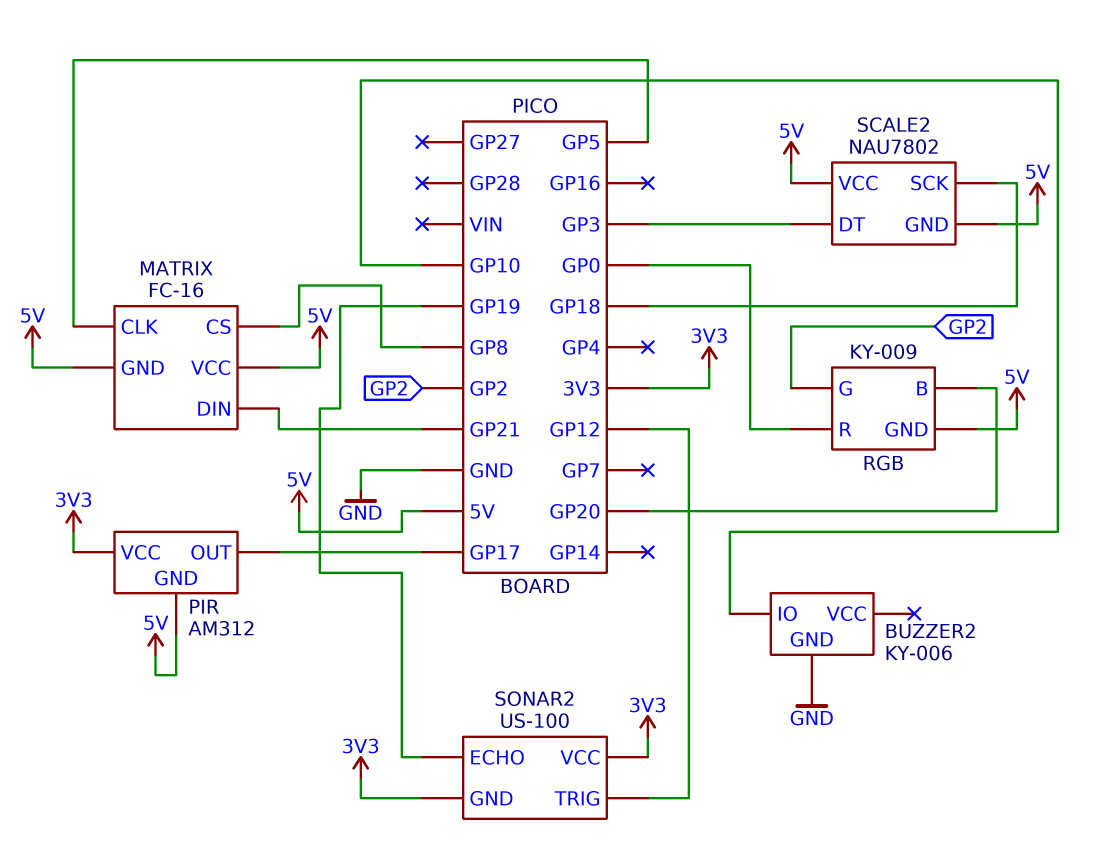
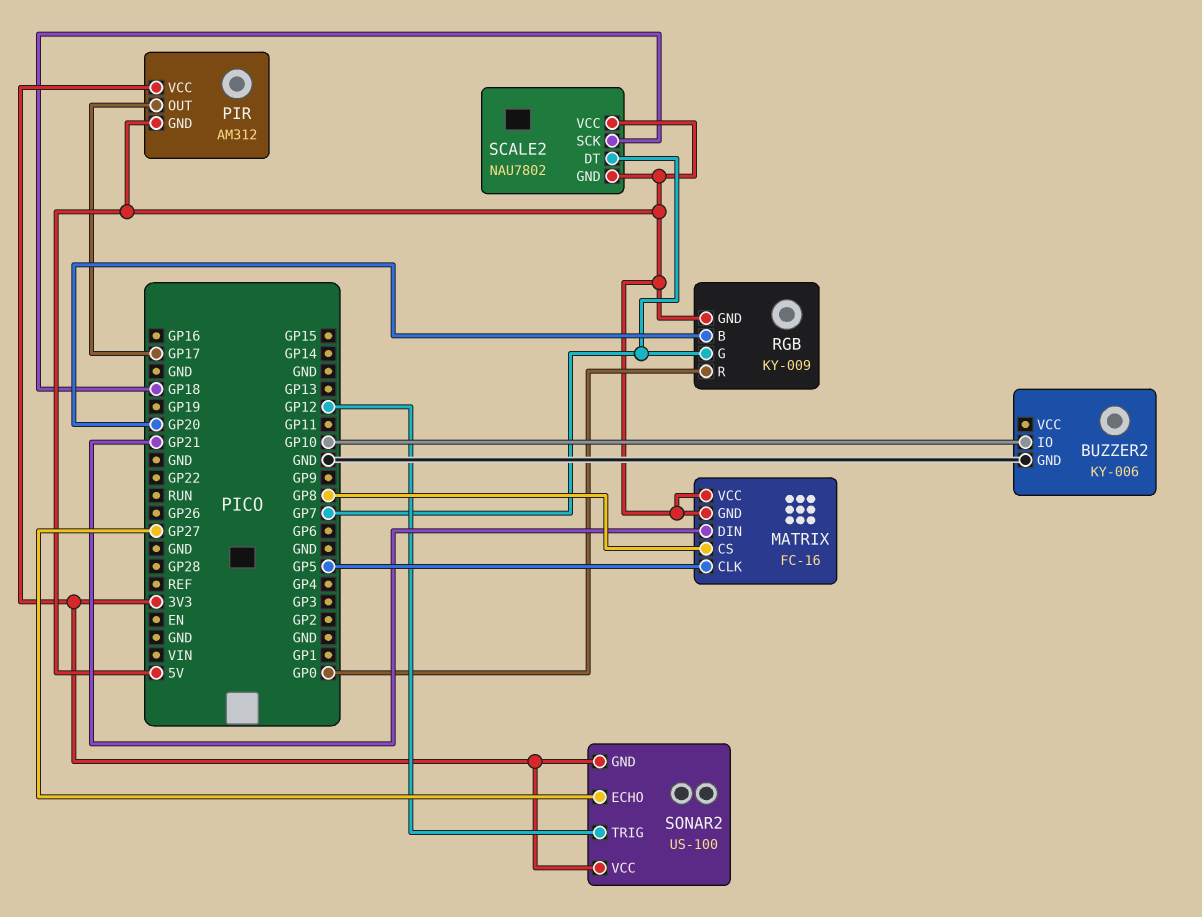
RGB pin G: GP2 -> GP7
SCALE2 pin DT: GP3 -> GP7
SONAR2 pin ECHO: GP19 -> GP27

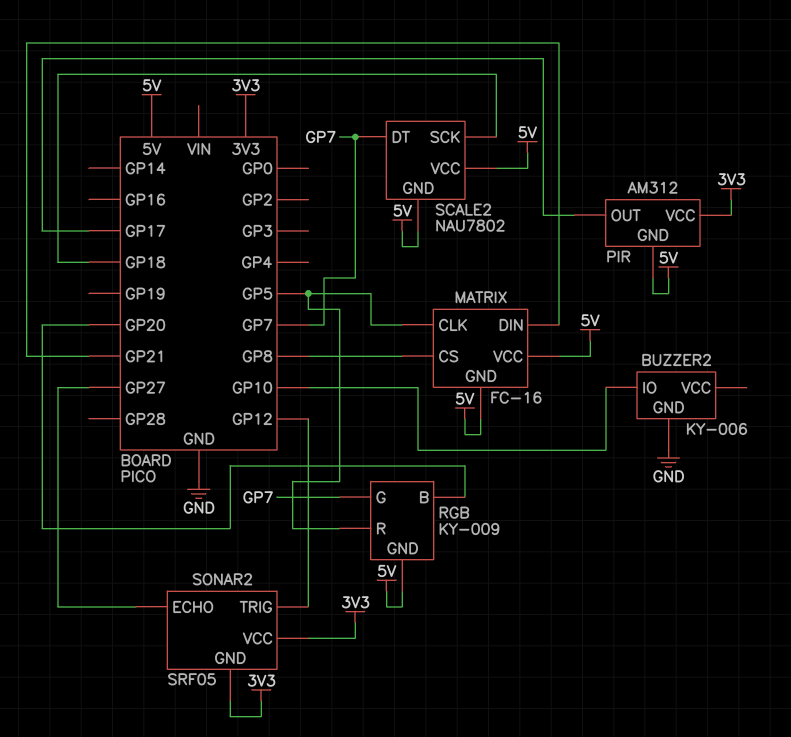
RGB pin R: GP0 -> GP5
SONAR2: US-100 -> SRF05

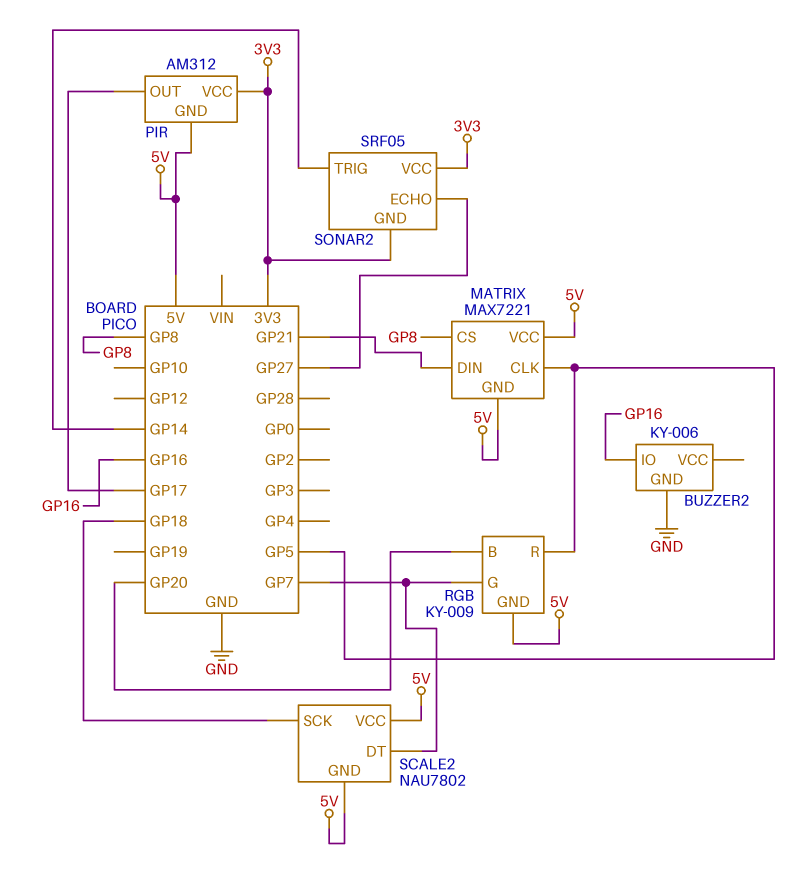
BUZZER2 pin IO: GP10 -> GP16
MATRIX: FC-16 -> MAX7221
SONAR2 pin TRIG: GP12 -> GP14

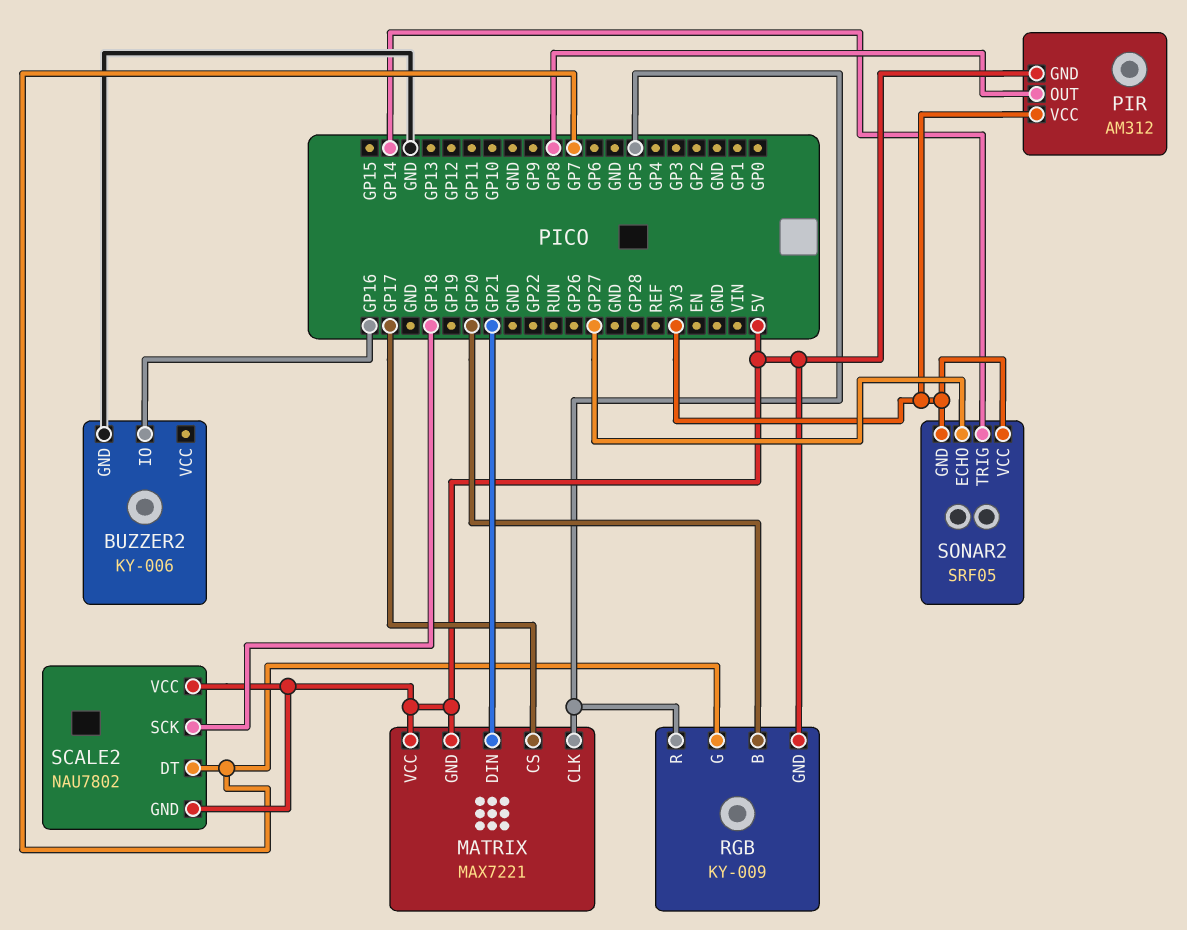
MATRIX pin CS: GP8 -> GP17
PIR pin OUT: GP17 -> GP8

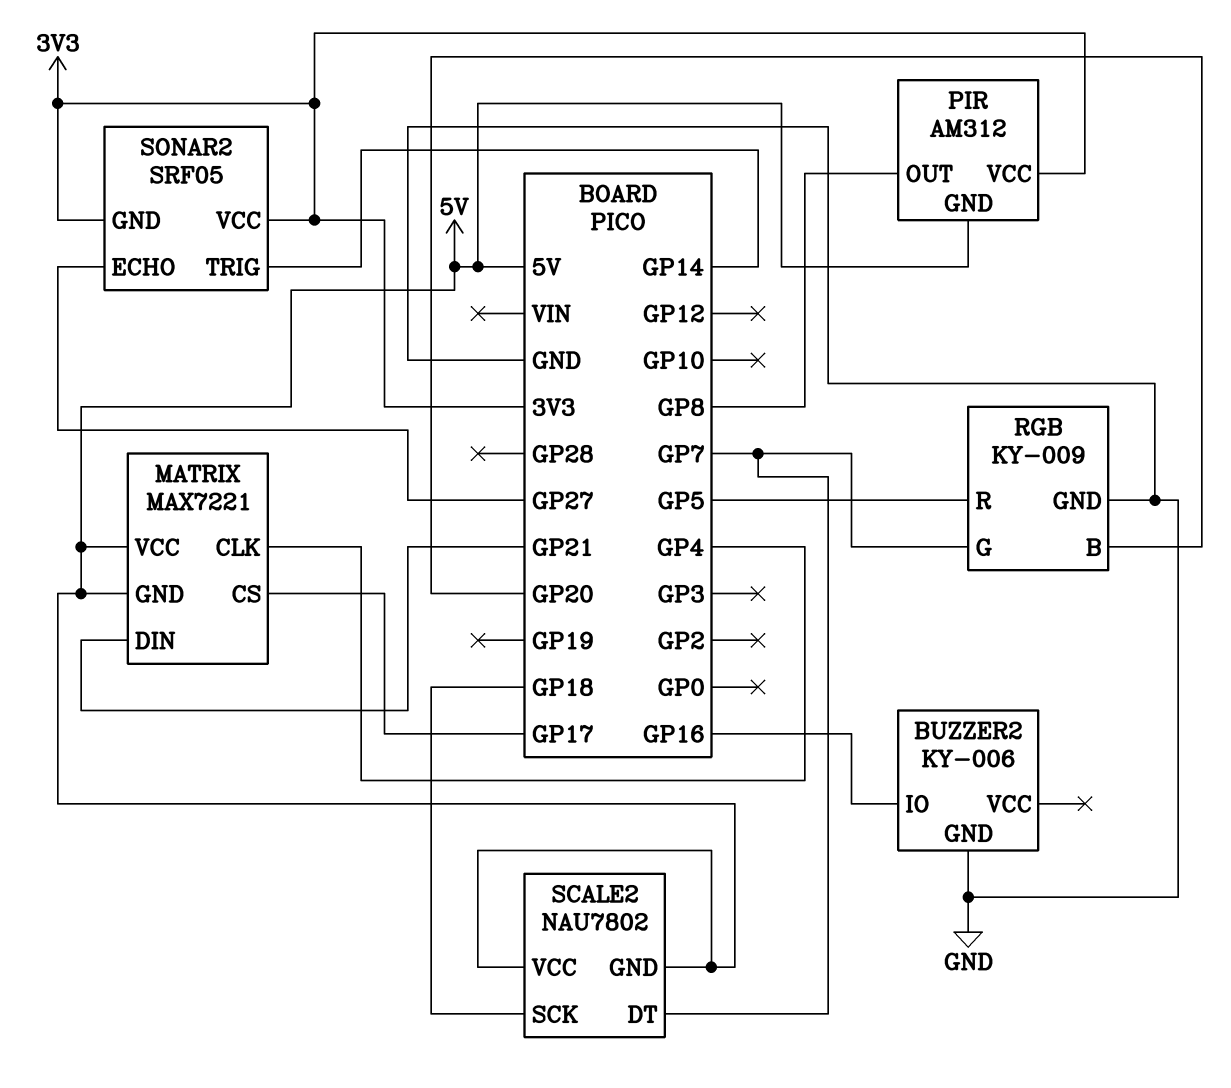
MATRIX pin CLK: GP5 -> GP4
RGB pin GND: 5V -> GND

